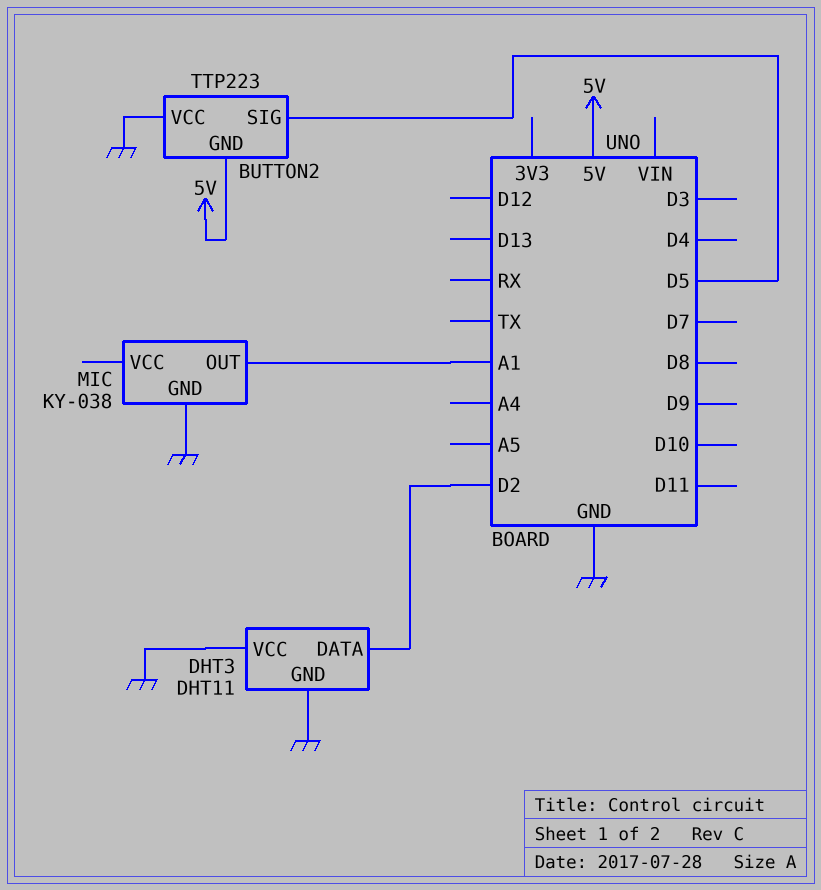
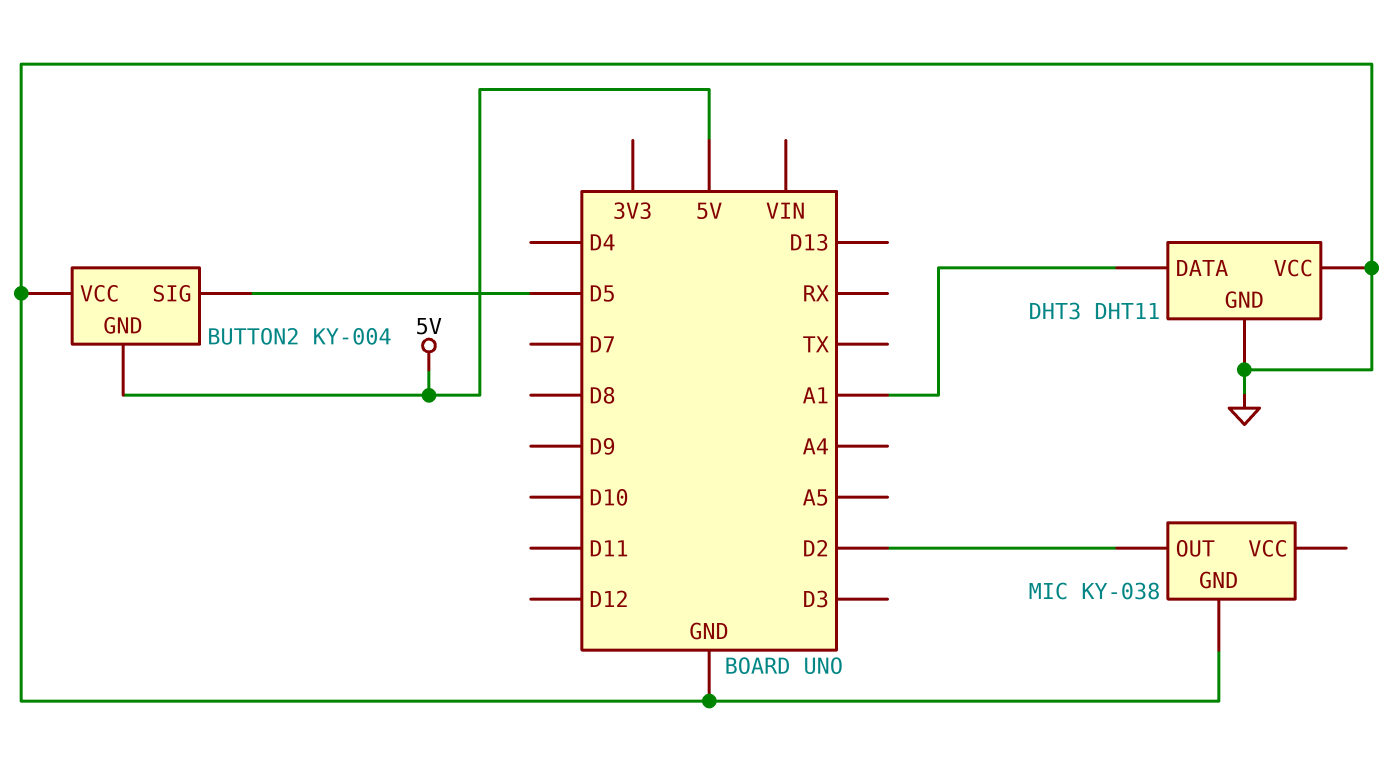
BUTTON2: TTP223 -> KY-004
DHT3 pin DATA: D2 -> A1
MIC pin OUT: A1 -> D2

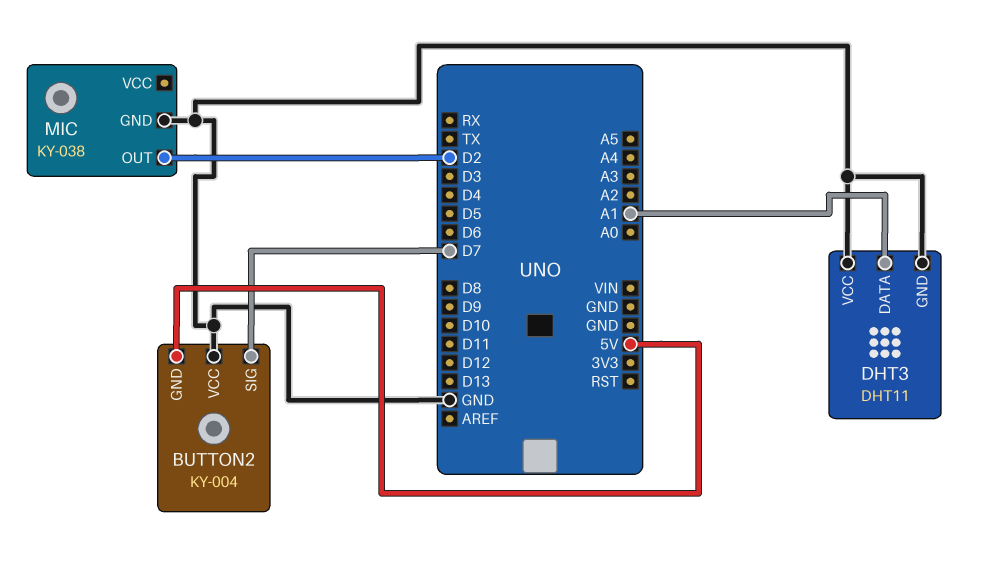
BUTTON2 pin SIG: D5 -> D7

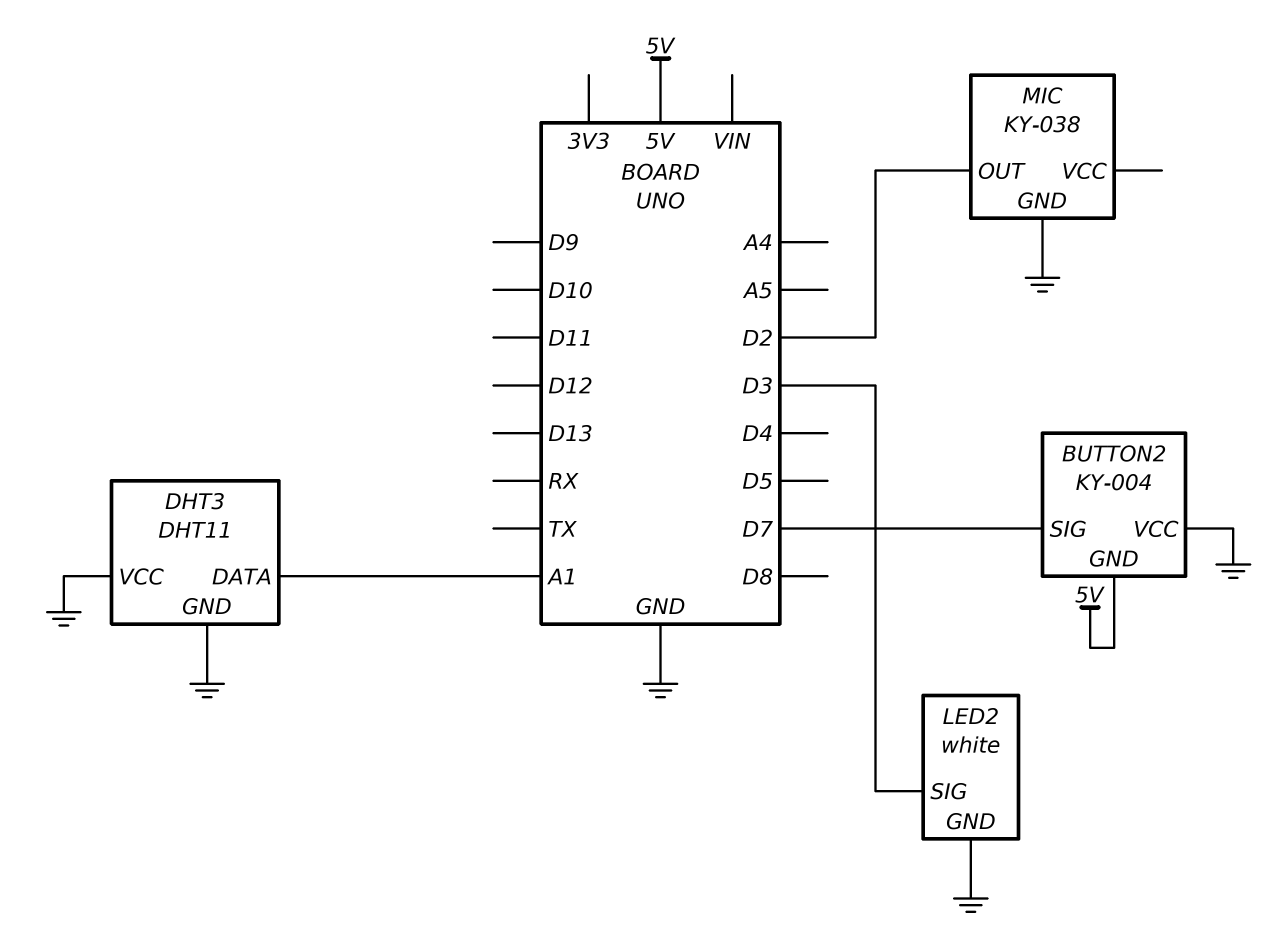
LED2: none -> white
LED2 pin GND: none -> GND
LED2 pin SIG: none -> D3

